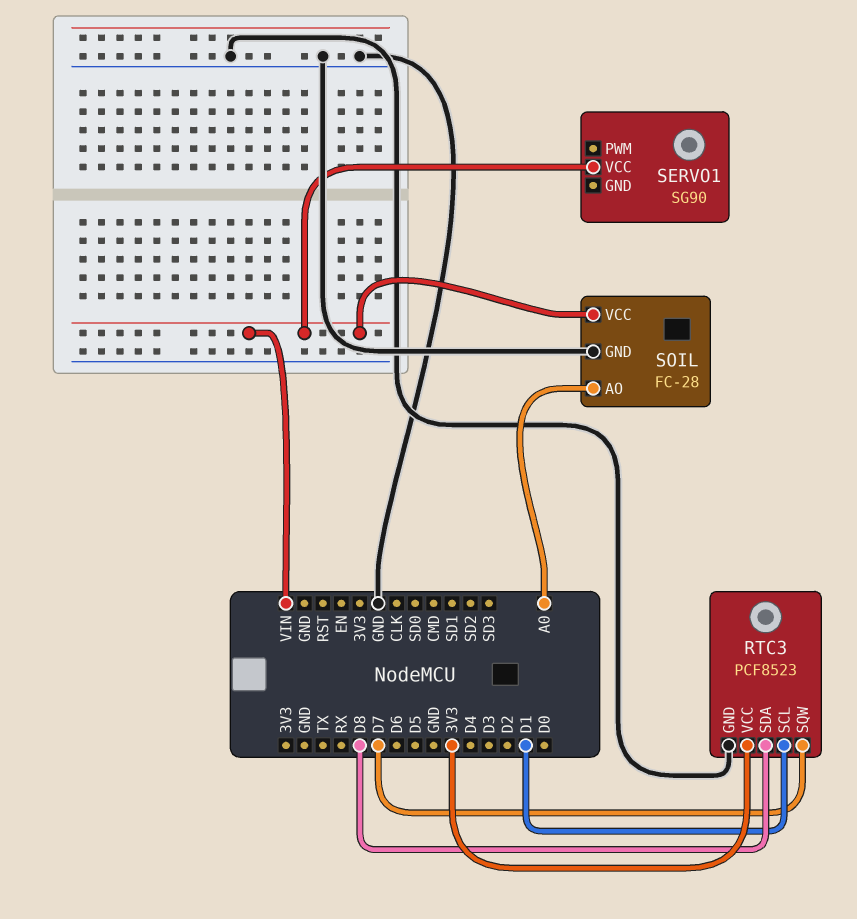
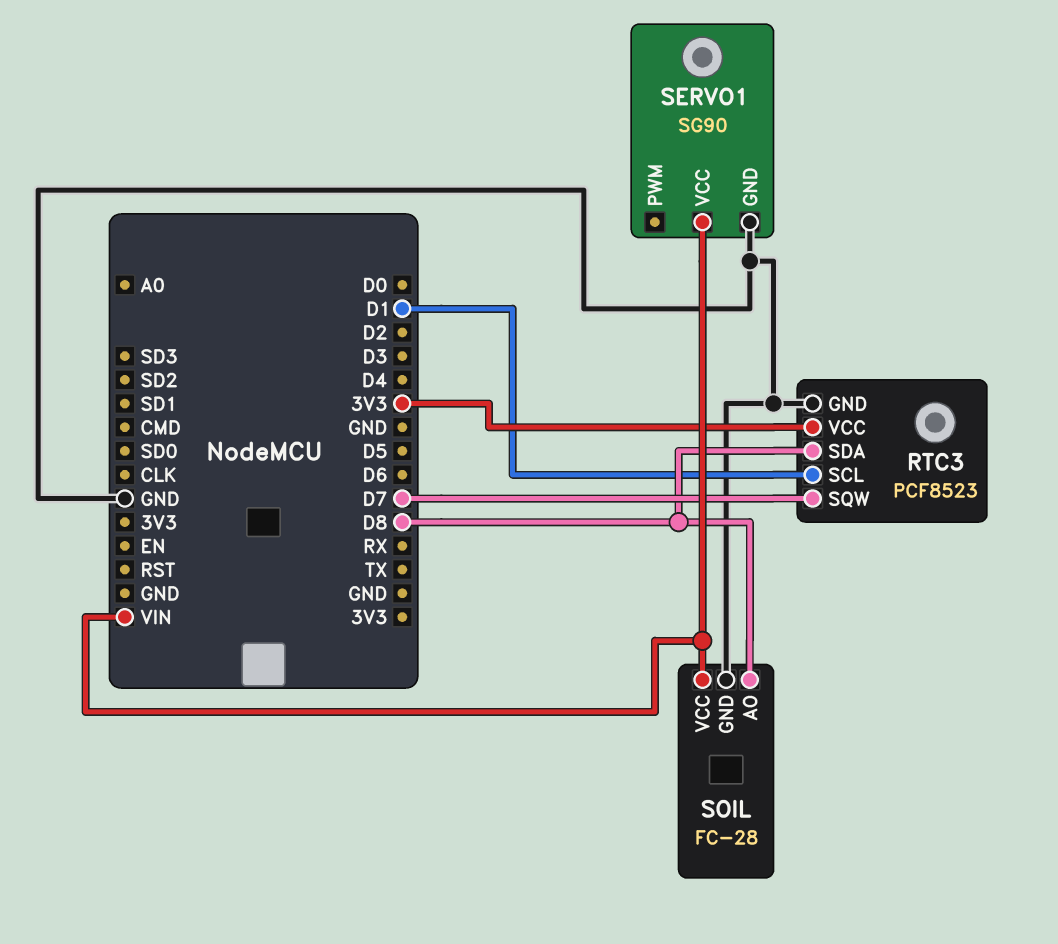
SERVO1 pin GND: none -> GND
SOIL pin AO: A0 -> D8

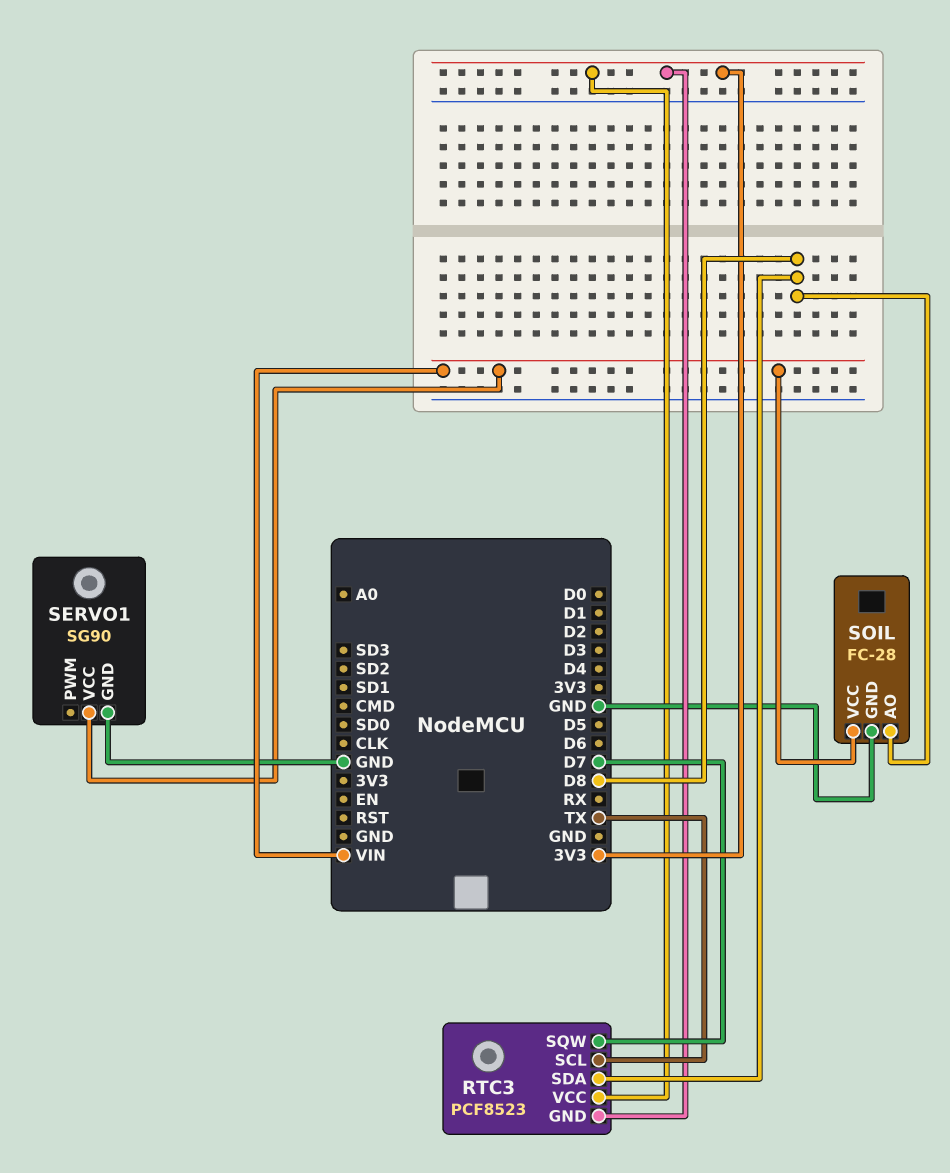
RTC3 pin GND: GND -> 3V3
RTC3 pin SCL: D1 -> TX

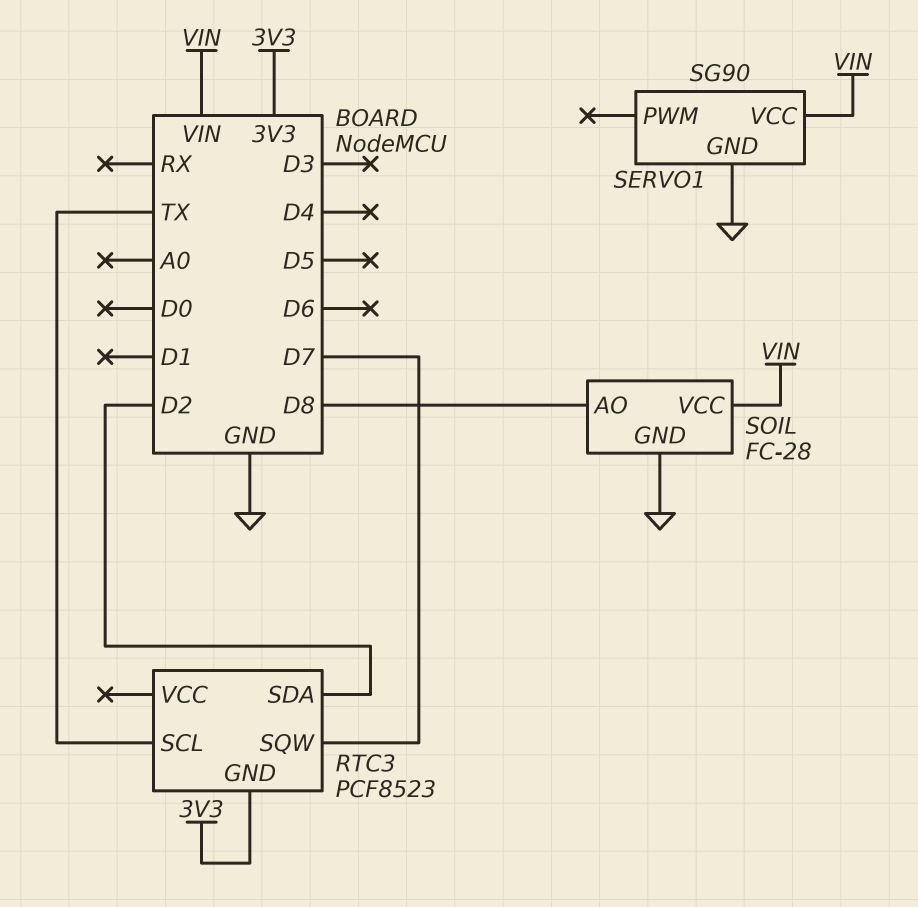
RTC3 pin SDA: D8 -> D2
RTC3 pin VCC: 3V3 -> none

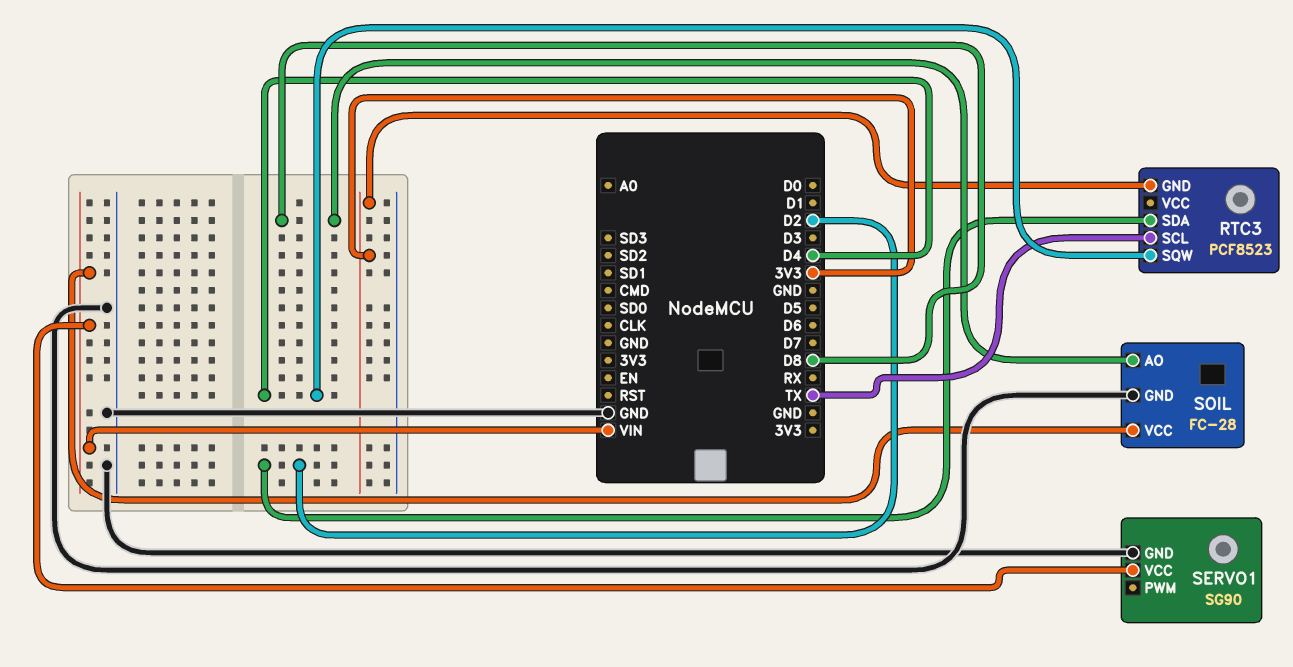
RTC3 pin SQW: D7 -> D4

